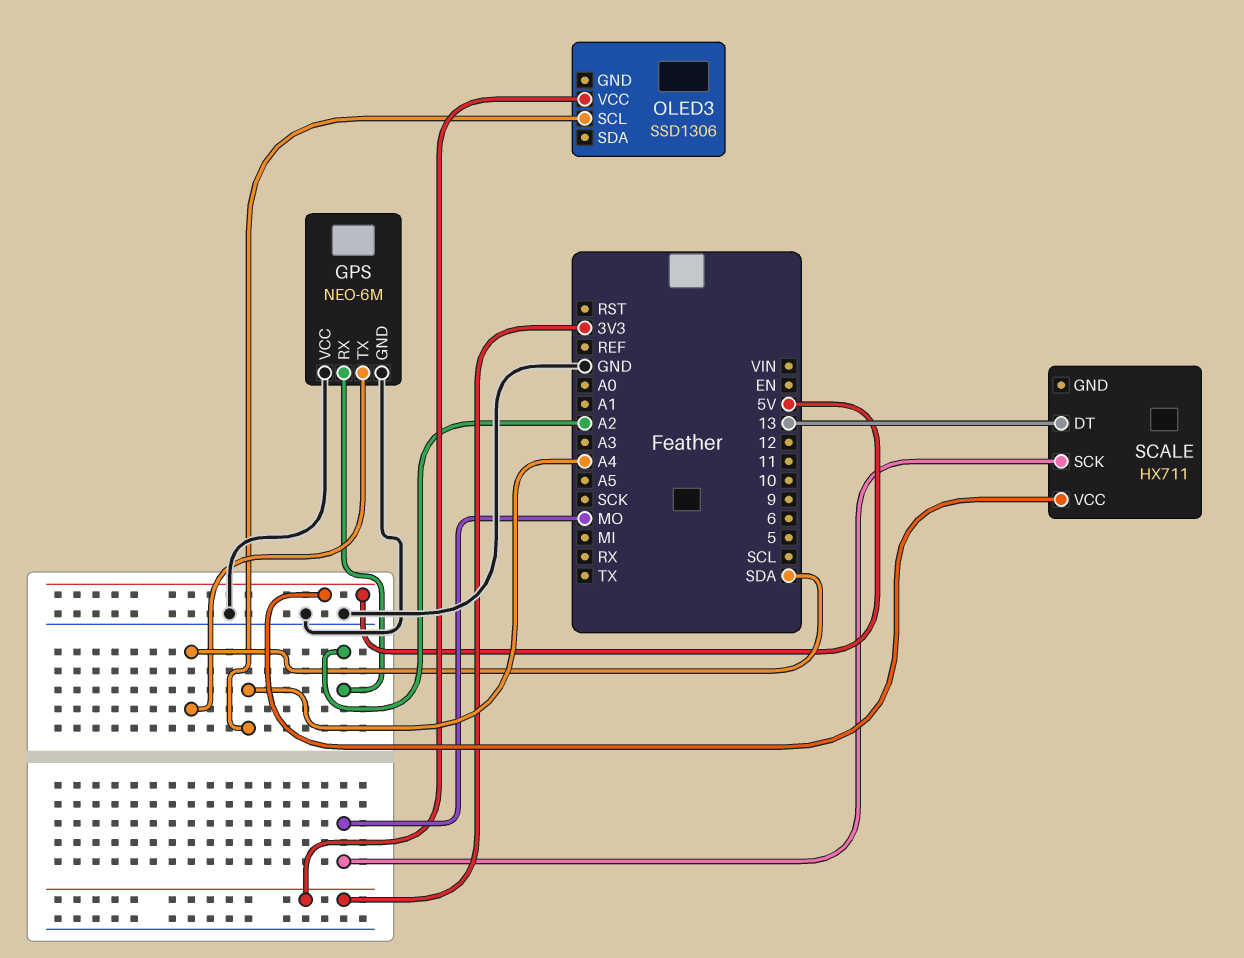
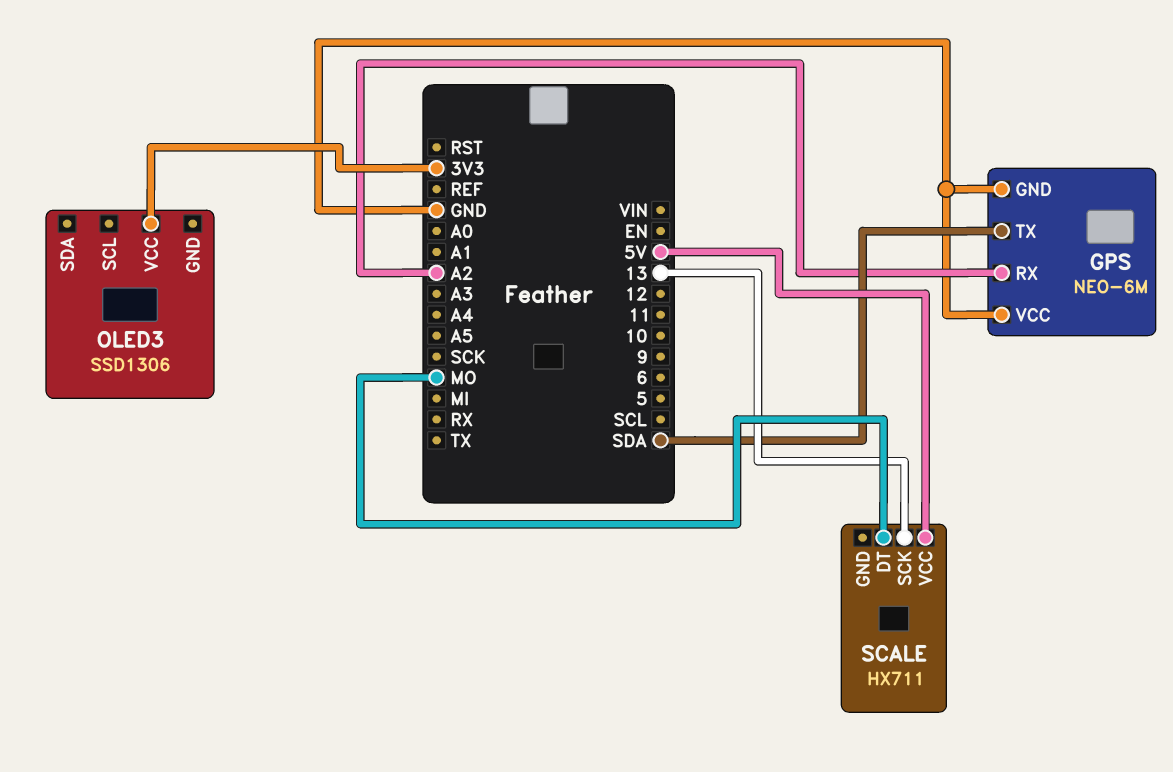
OLED3 pin SCL: A4 -> none
SCALE pin DT: 13 -> MO
SCALE pin SCK: MO -> 13

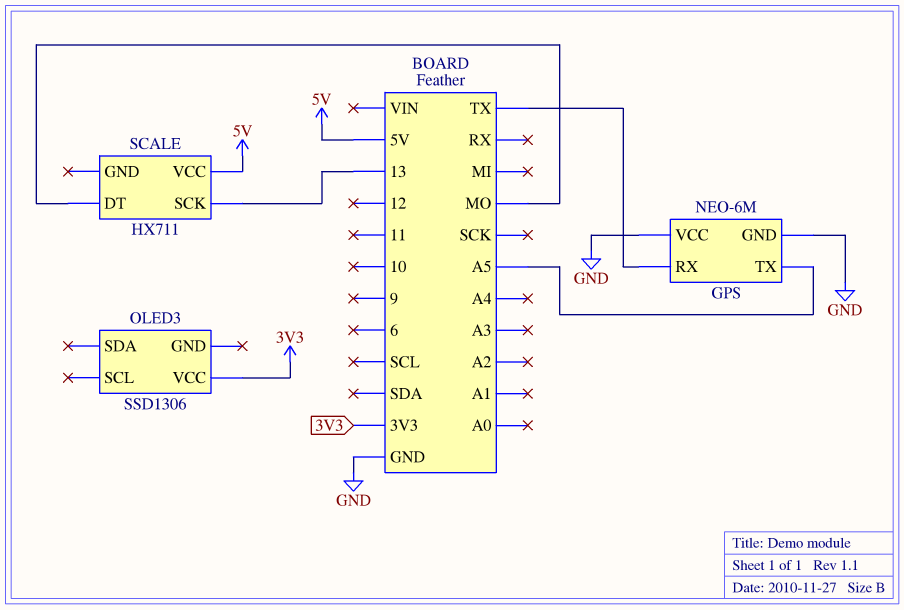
GPS pin RX: A2 -> TX
GPS pin TX: SDA -> A5

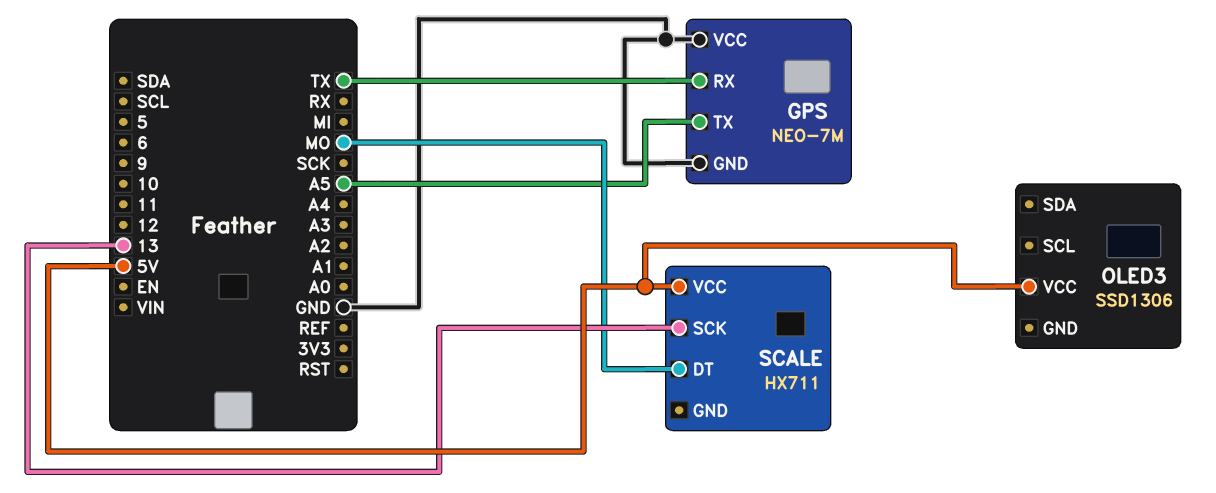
GPS: NEO-6M -> NEO-7M
OLED3 pin VCC: 3V3 -> 5V

